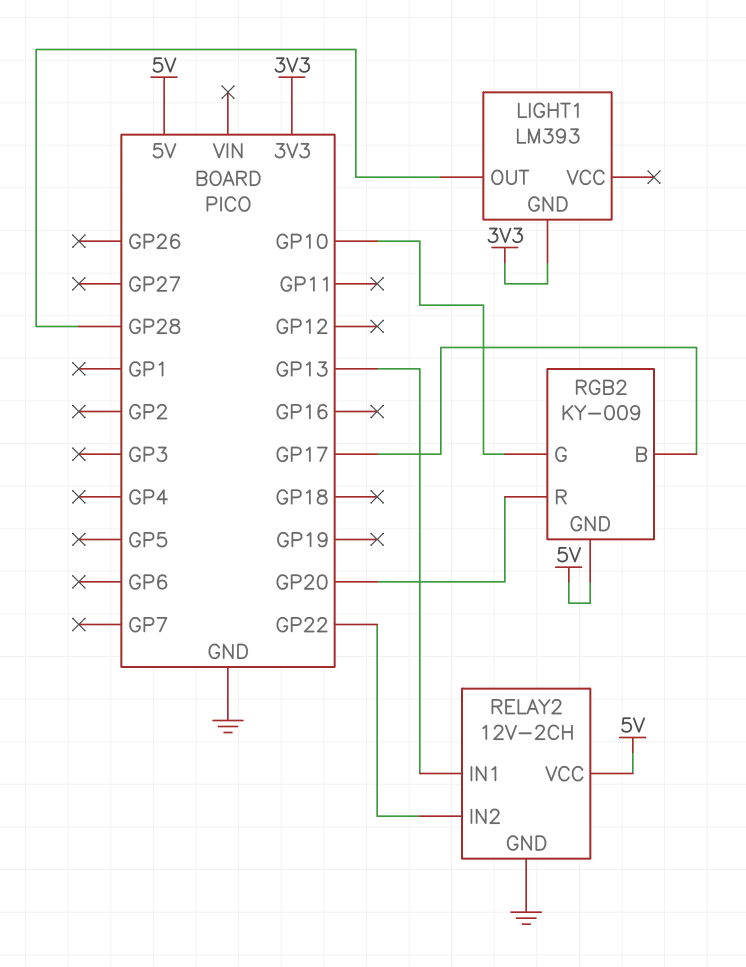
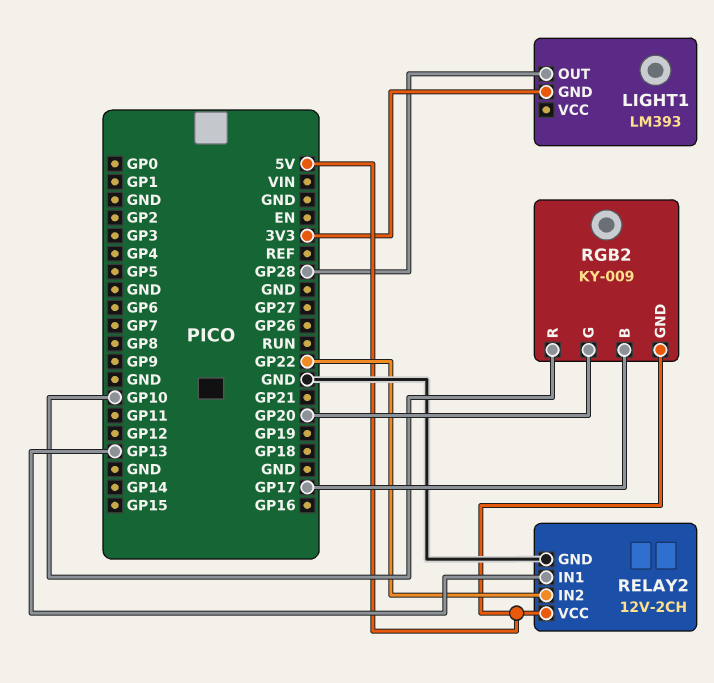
RGB2 pin G: GP10 -> GP20
RGB2 pin R: GP20 -> GP10

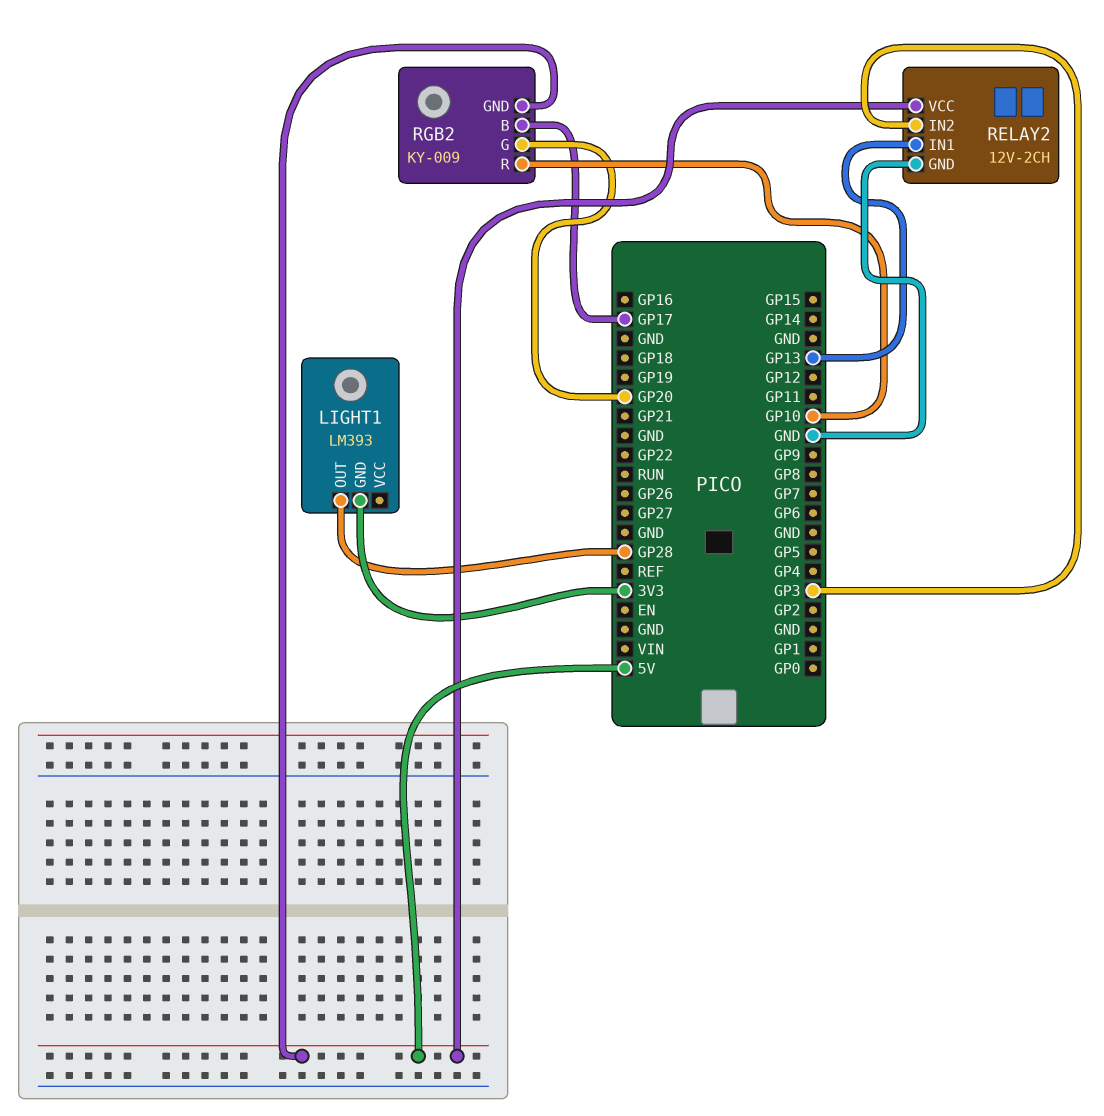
RELAY2 pin IN2: GP22 -> GP3

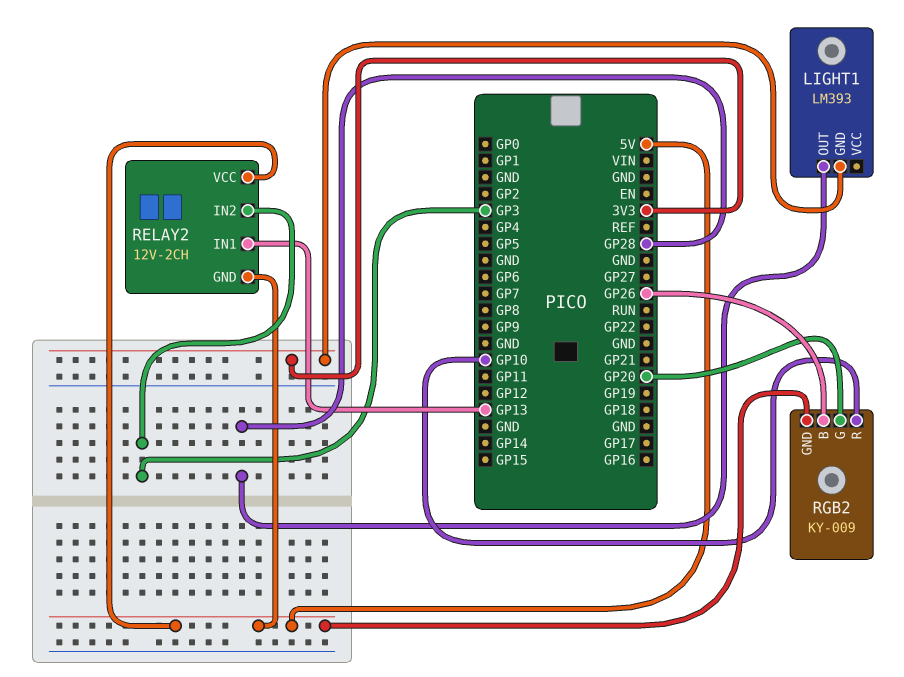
RELAY2 pin GND: GND -> 5V
RGB2 pin B: GP17 -> GP26

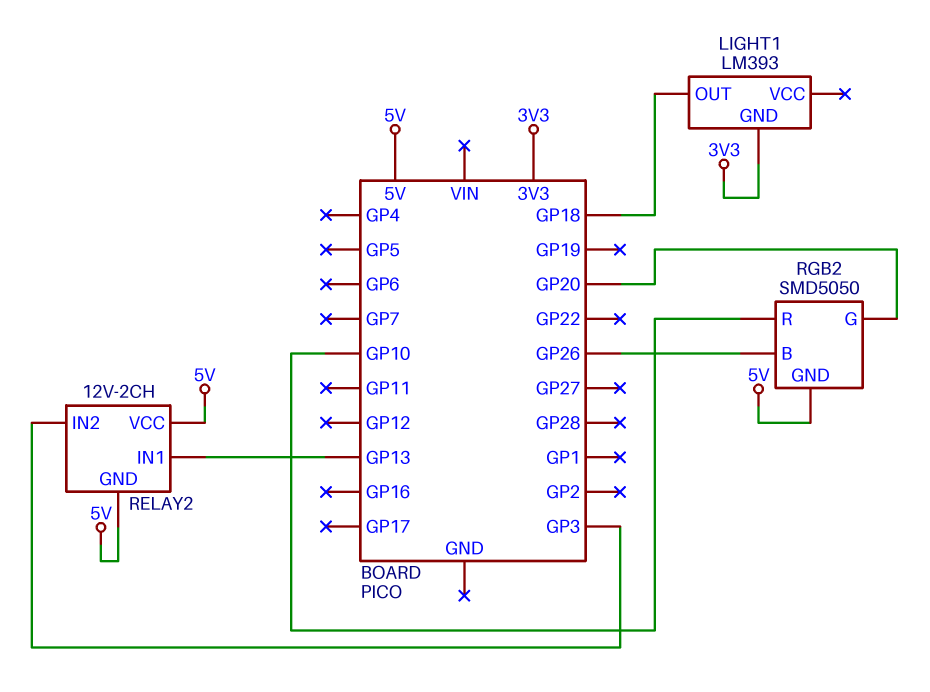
LIGHT1 pin OUT: GP28 -> GP18
RGB2: KY-009 -> SMD5050

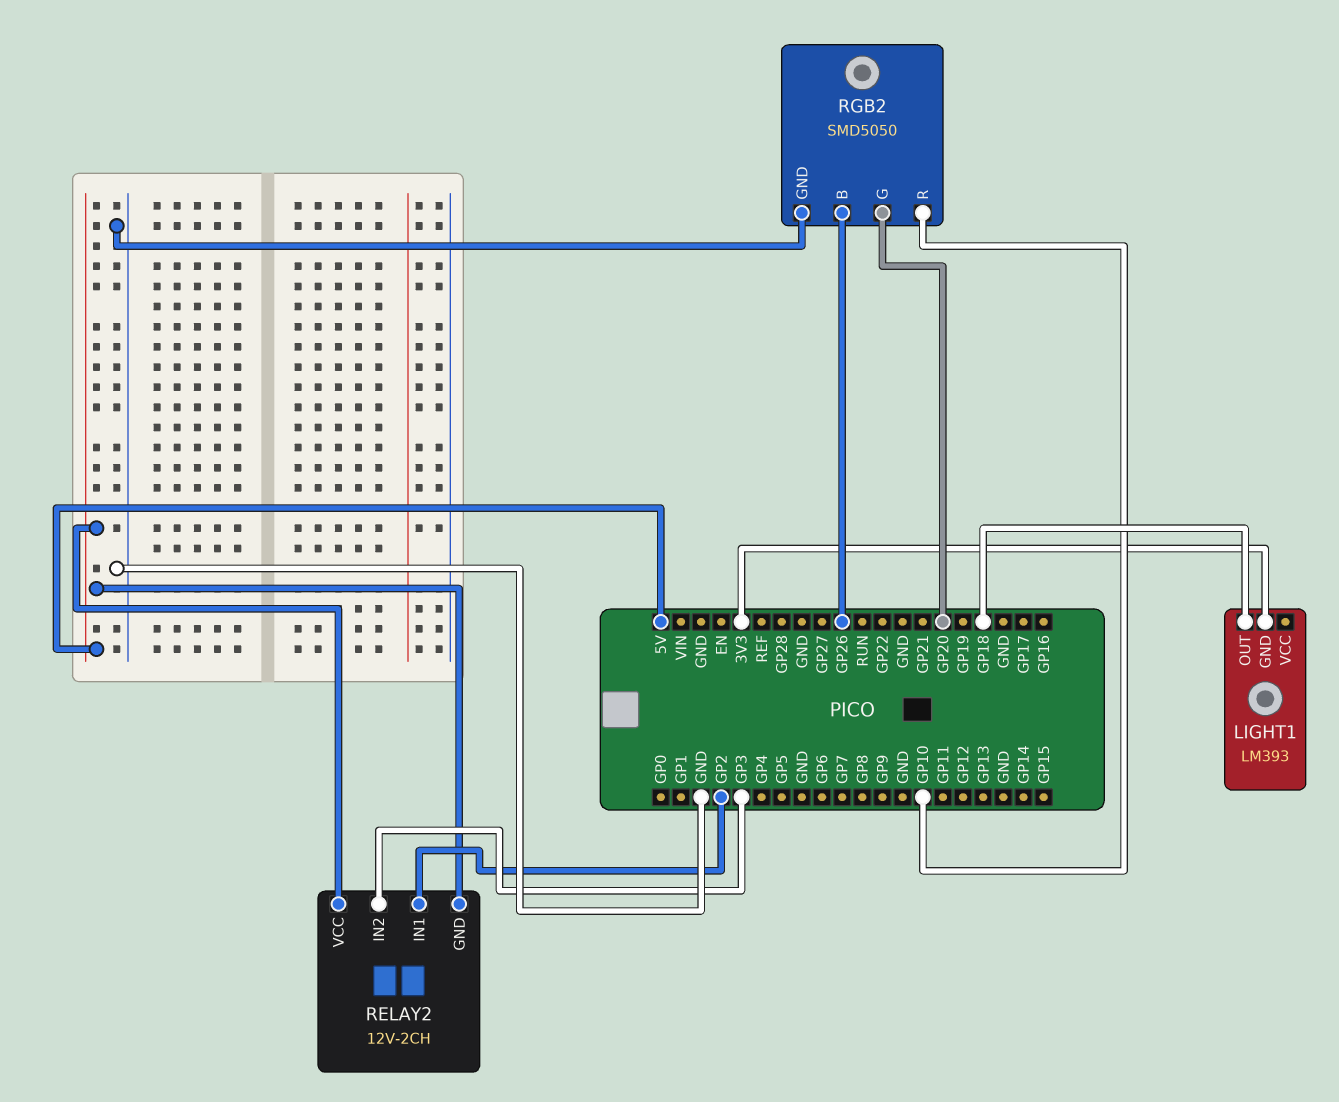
RELAY2 pin IN1: GP13 -> GP2
RGB2 pin GND: 5V -> GND

